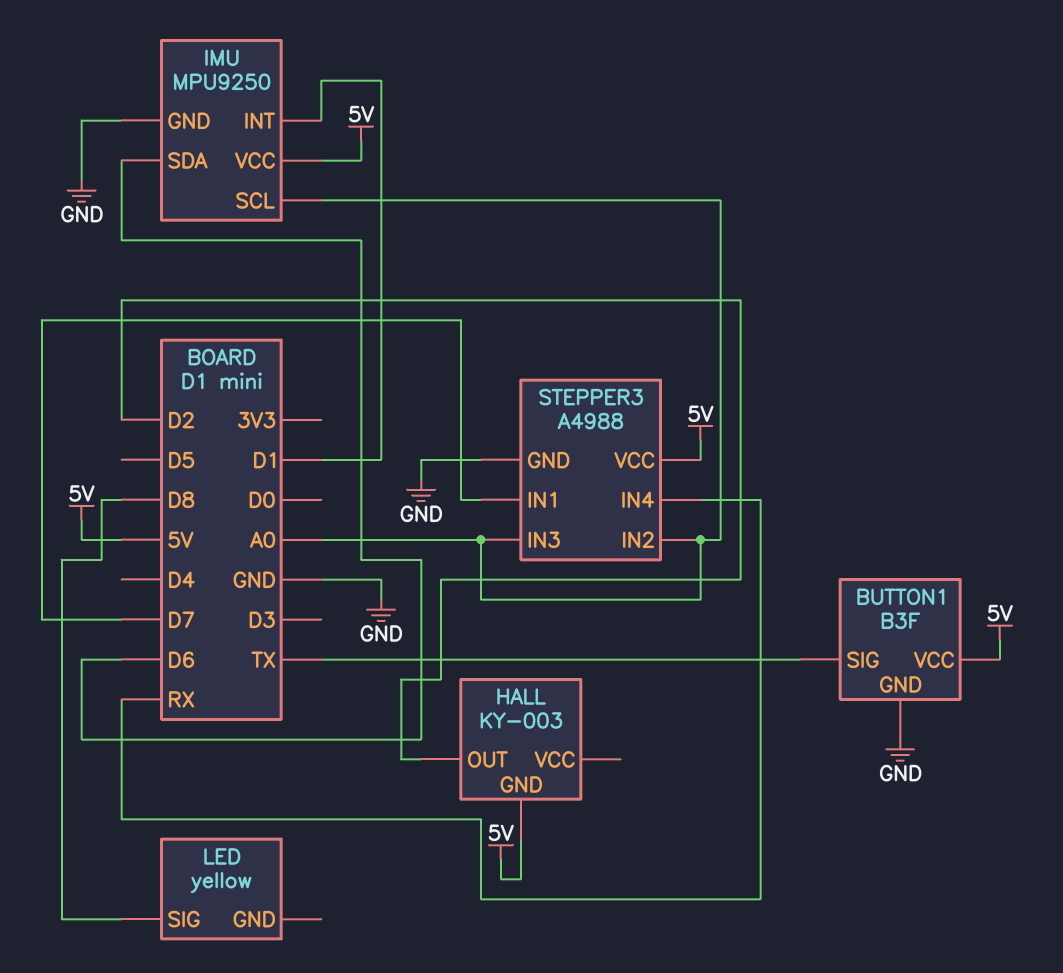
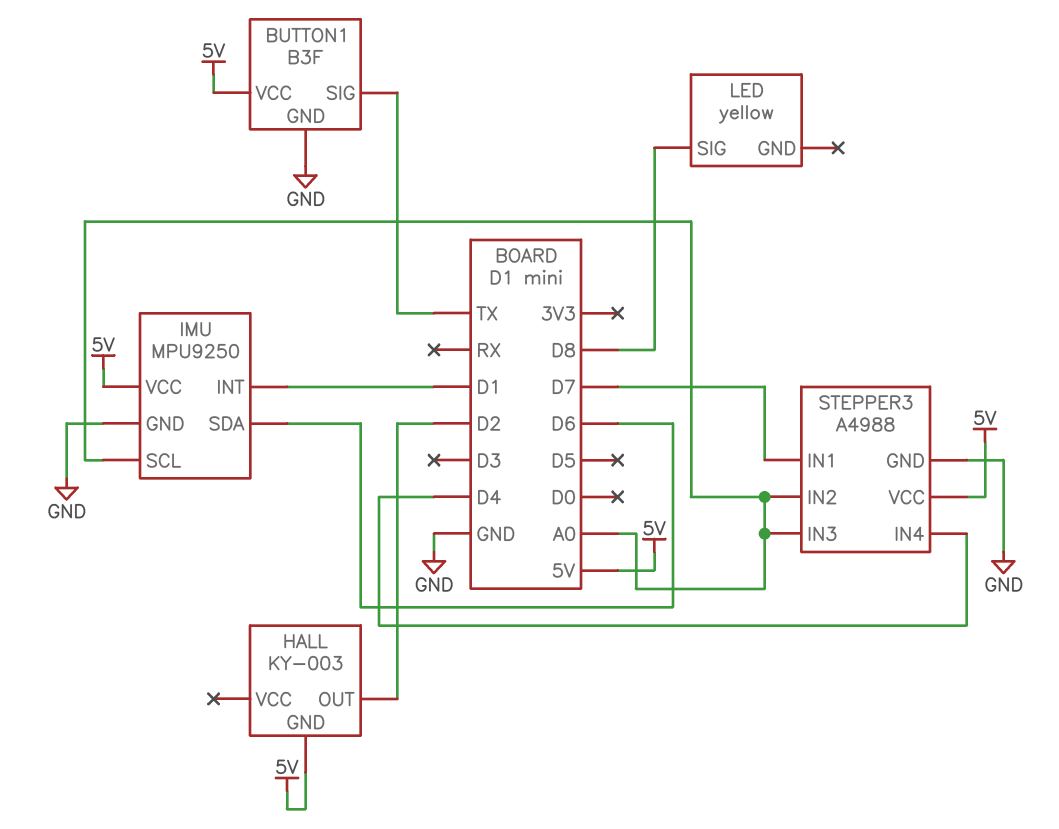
STEPPER3 pin IN4: RX -> D4

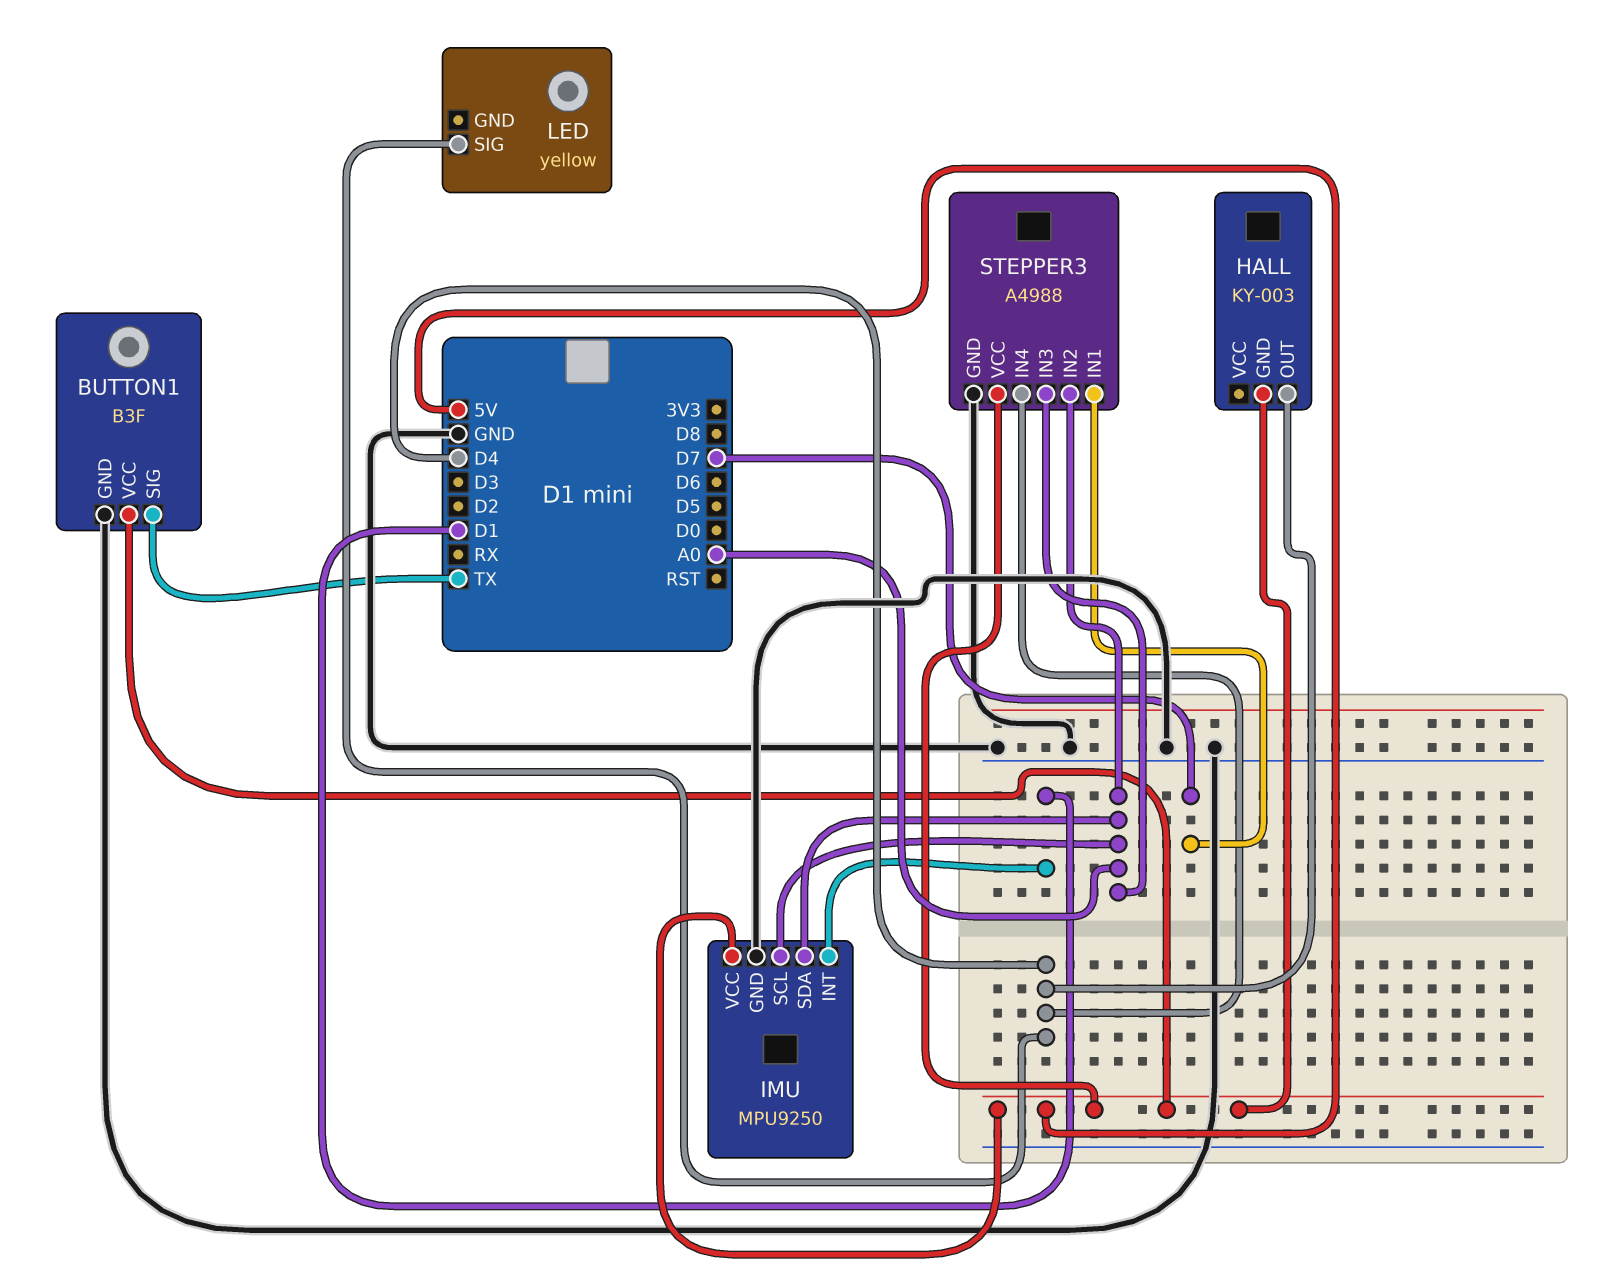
HALL pin OUT: D2 -> D4
IMU pin SDA: D6 -> A0
LED pin SIG: D8 -> D4

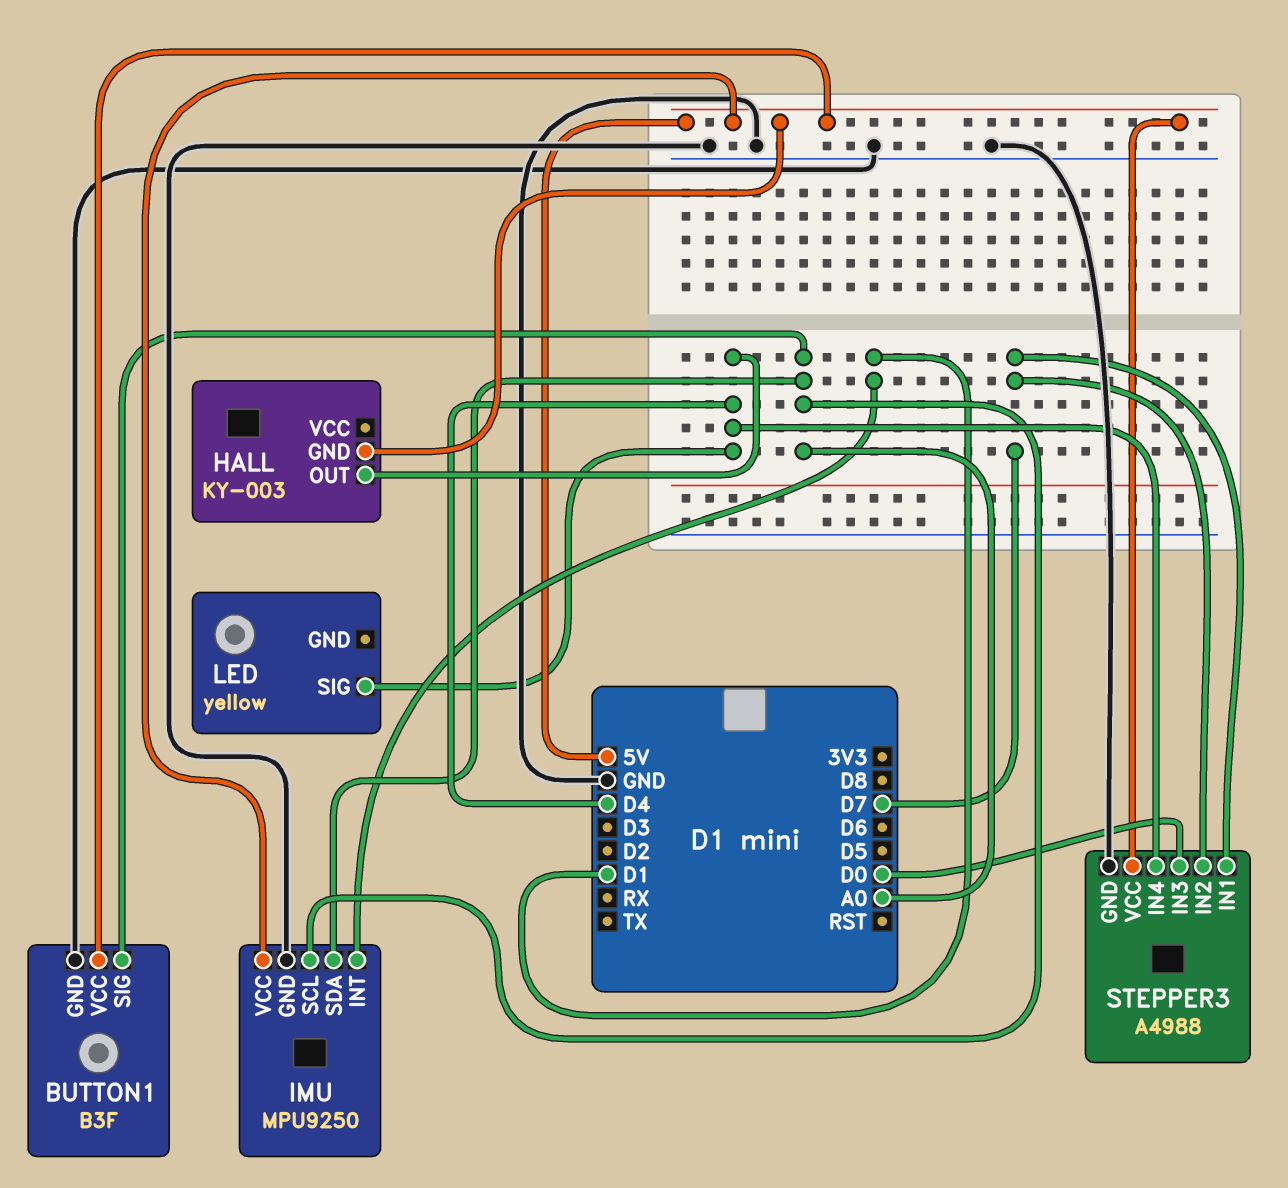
BUTTON1 pin SIG: TX -> A0
STEPPER3 pin IN2: A0 -> D7
STEPPER3 pin IN3: A0 -> D0

